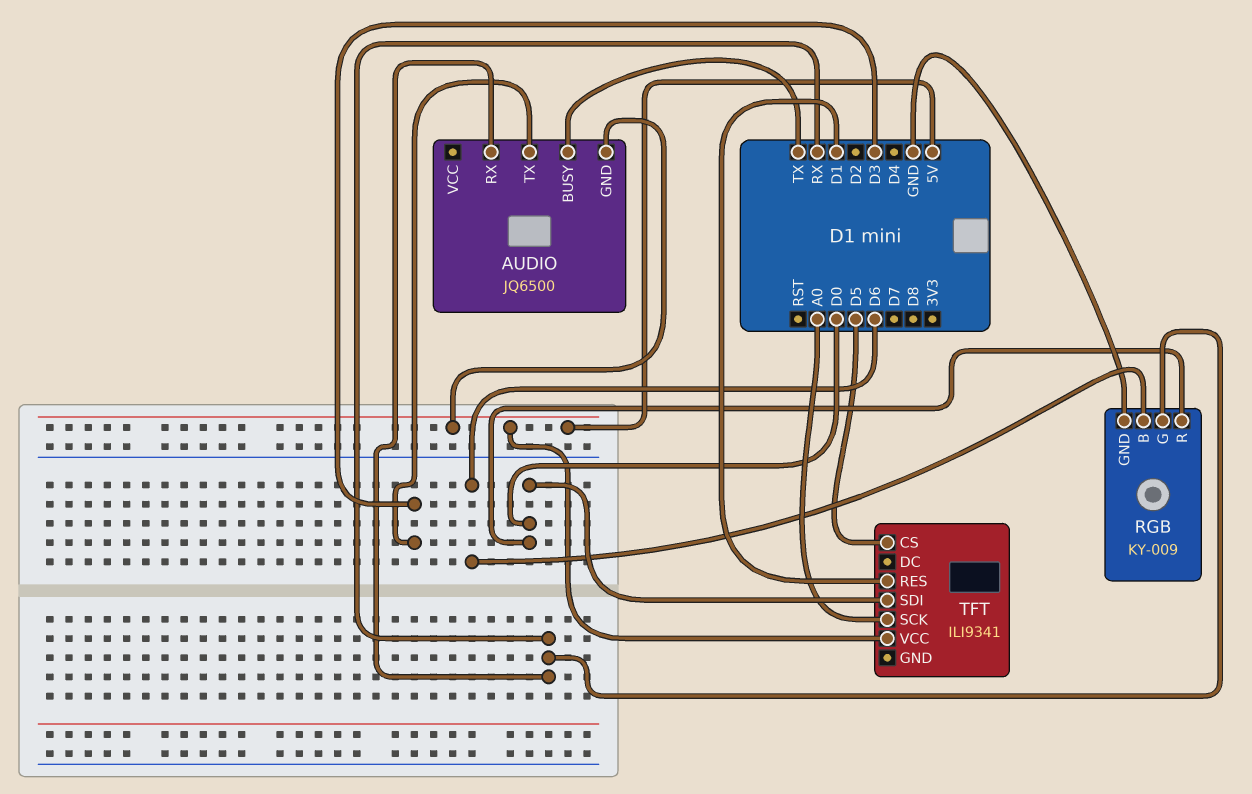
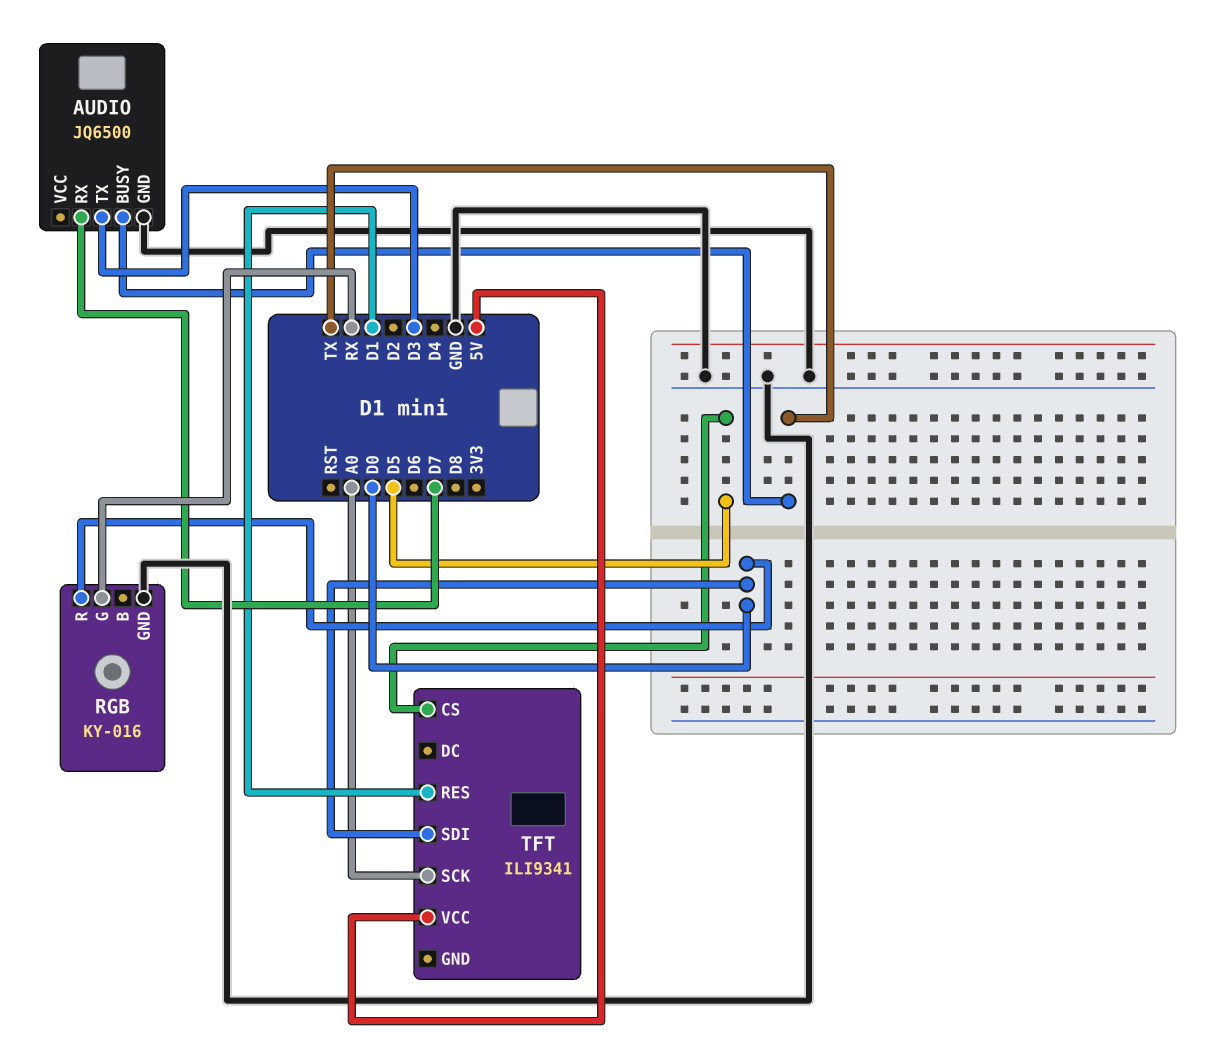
AUDIO pin GND: 5V -> GND
AUDIO pin RX: RX -> D7
RGB: KY-009 -> KY-016
RGB pin B: D6 -> none

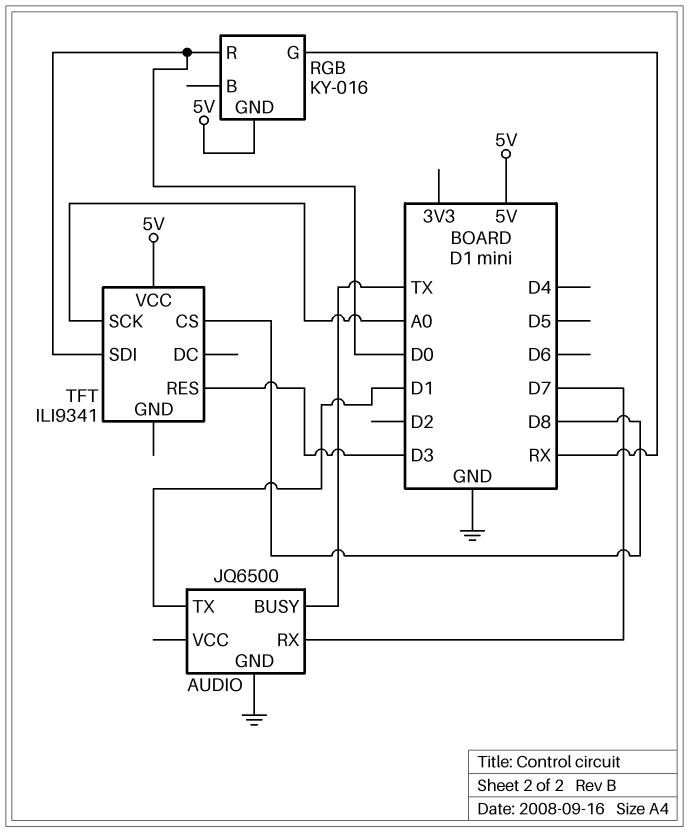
AUDIO pin TX: D3 -> D1
RGB pin GND: GND -> 5V
TFT pin CS: D5 -> D8
TFT pin RES: D1 -> D3

